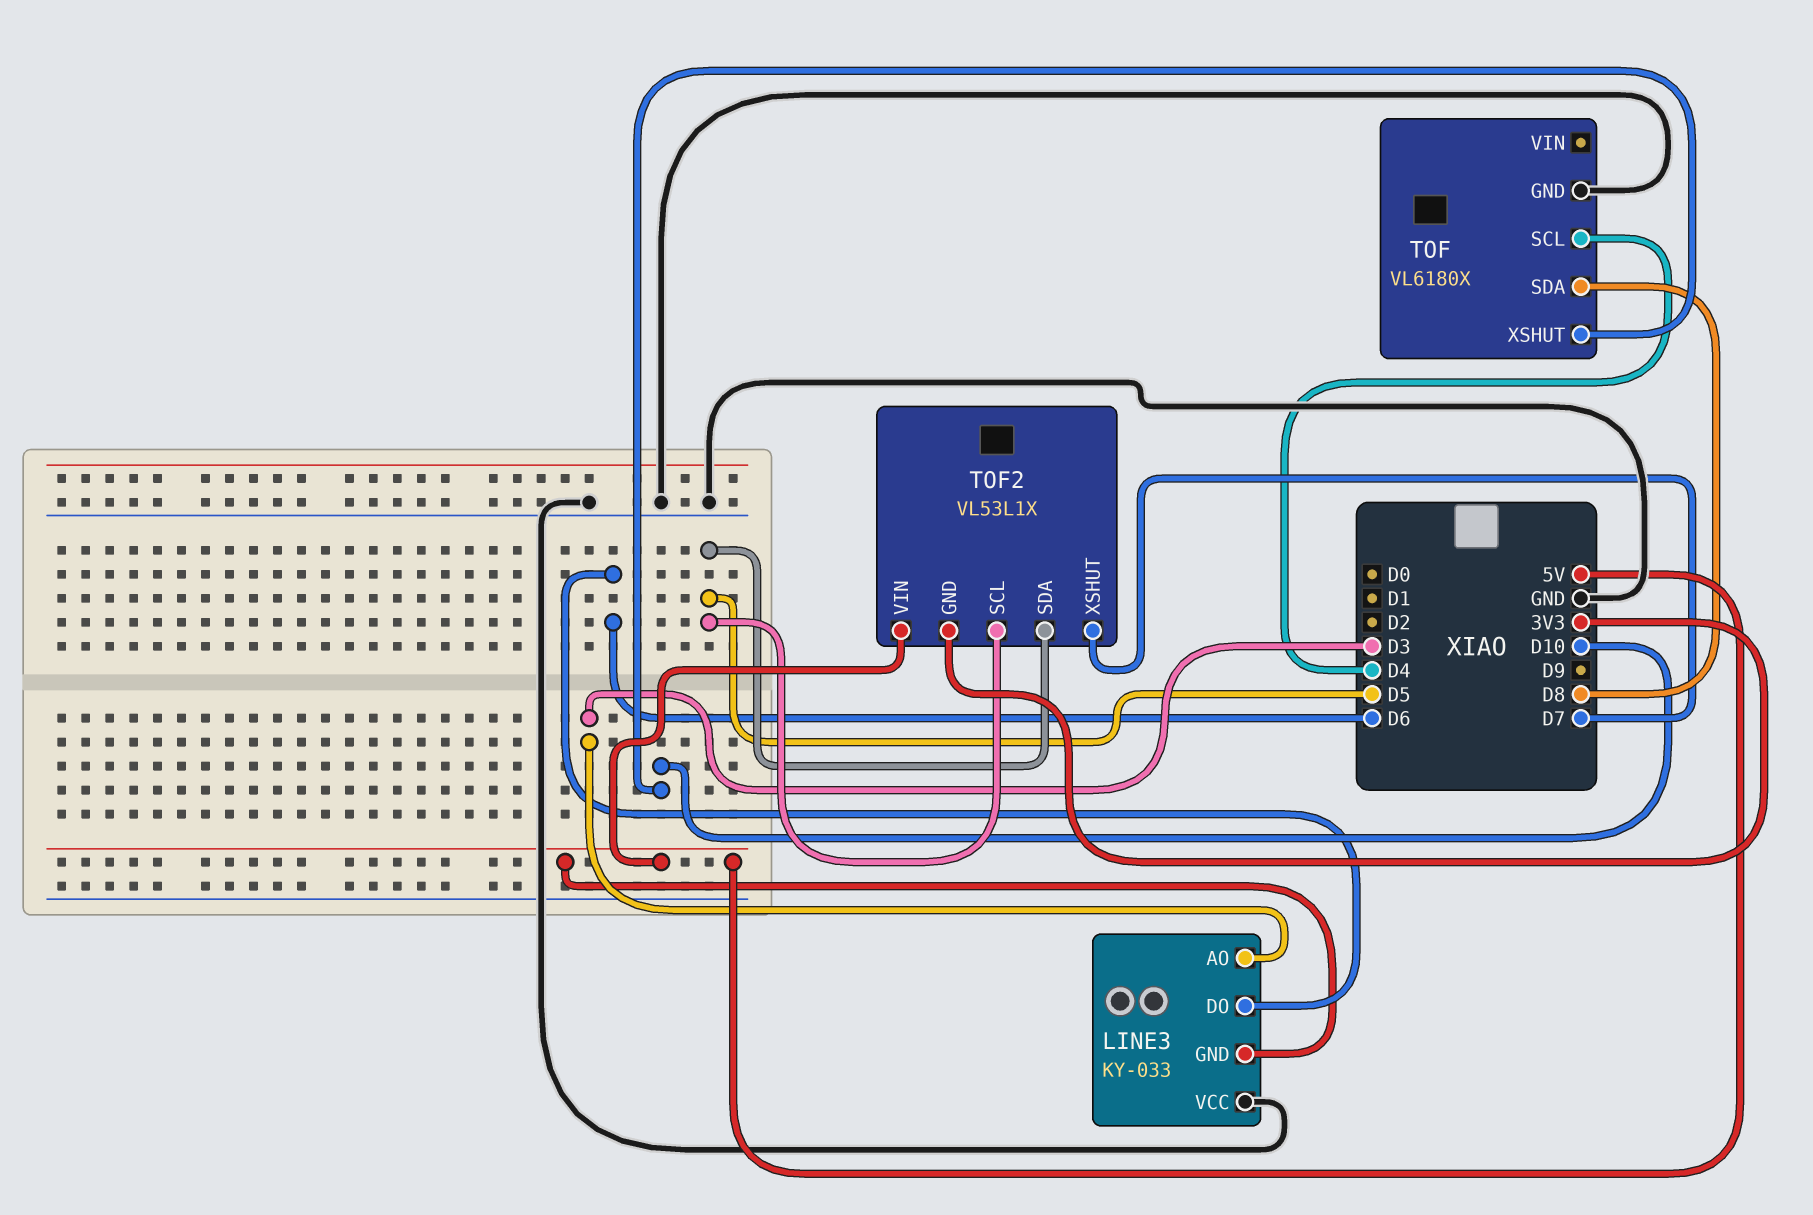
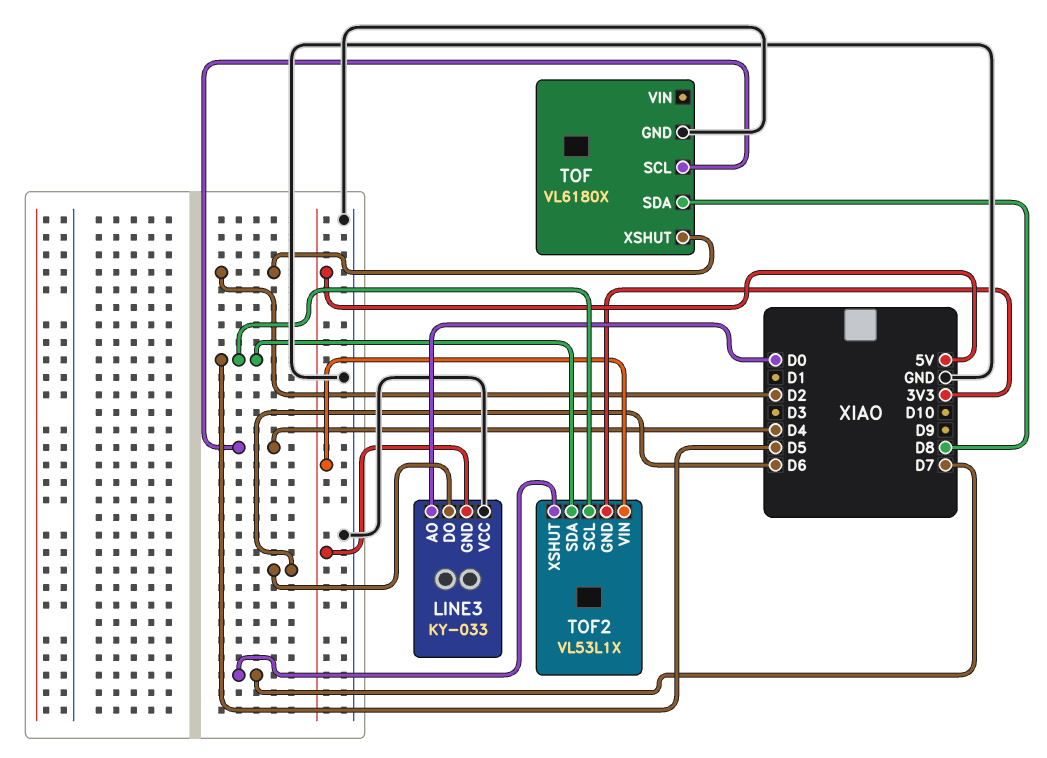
LINE3 pin AO: D3 -> D0
TOF pin XSHUT: D10 -> D2

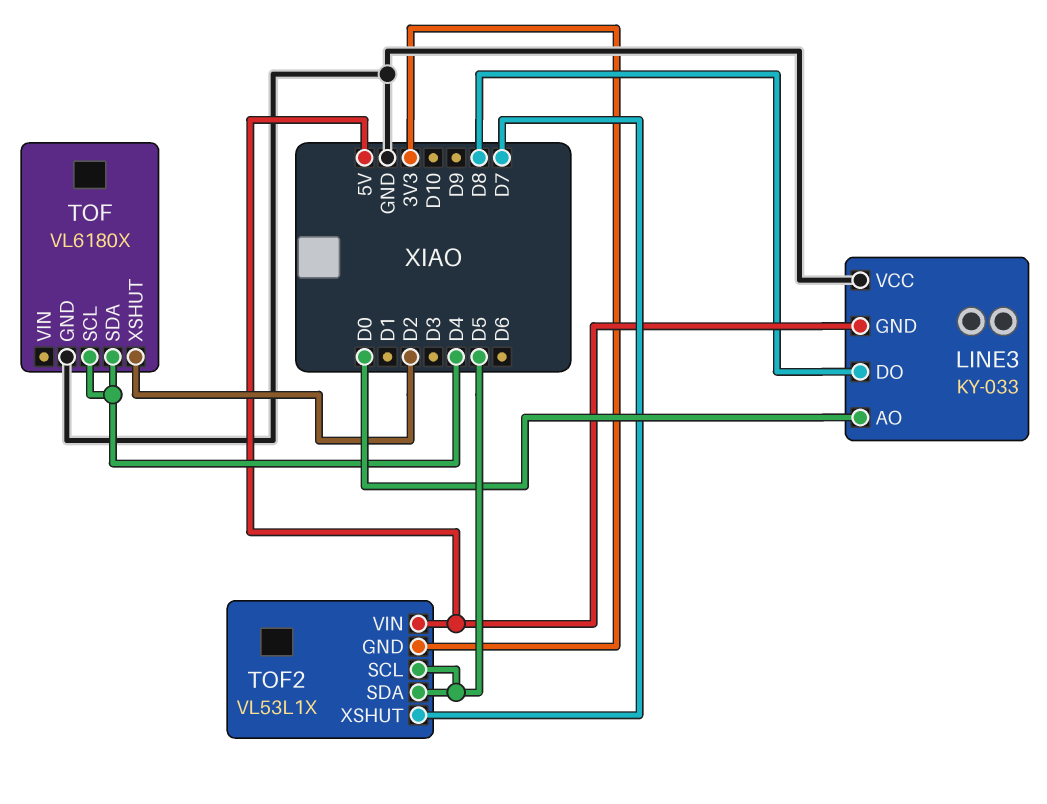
LINE3 pin DO: D6 -> D8
TOF pin SDA: D8 -> D4

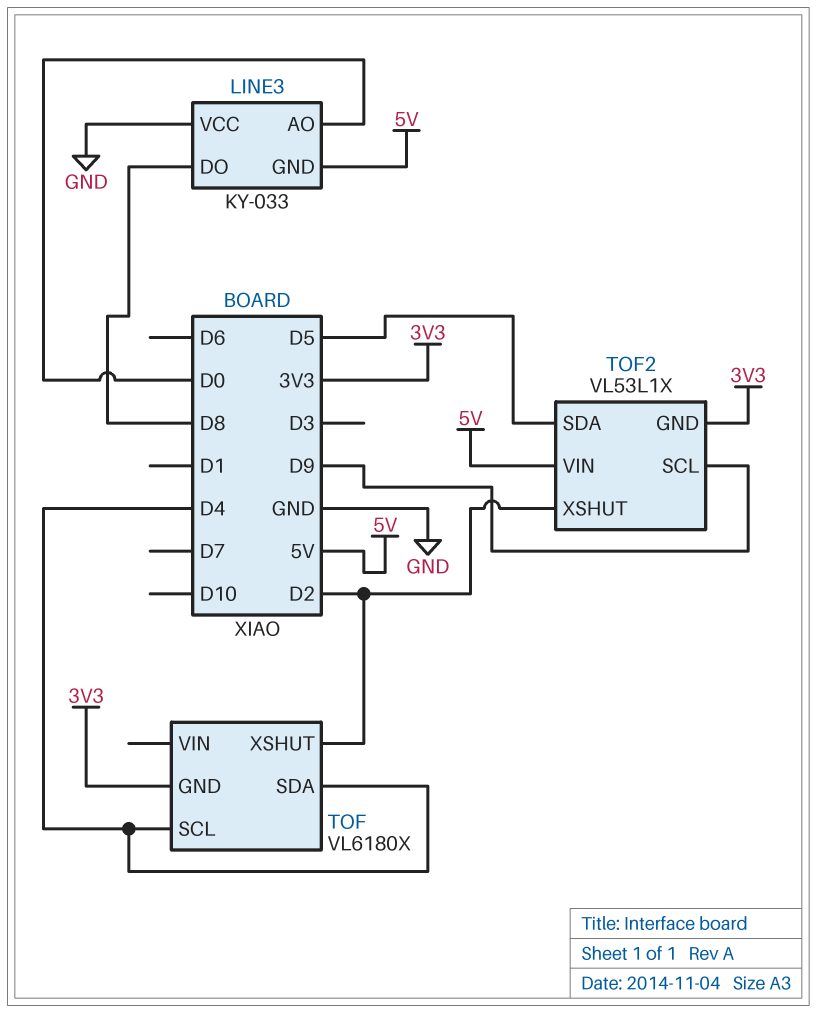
TOF pin GND: GND -> 3V3
TOF2 pin SCL: D5 -> D9
TOF2 pin XSHUT: D7 -> D2

